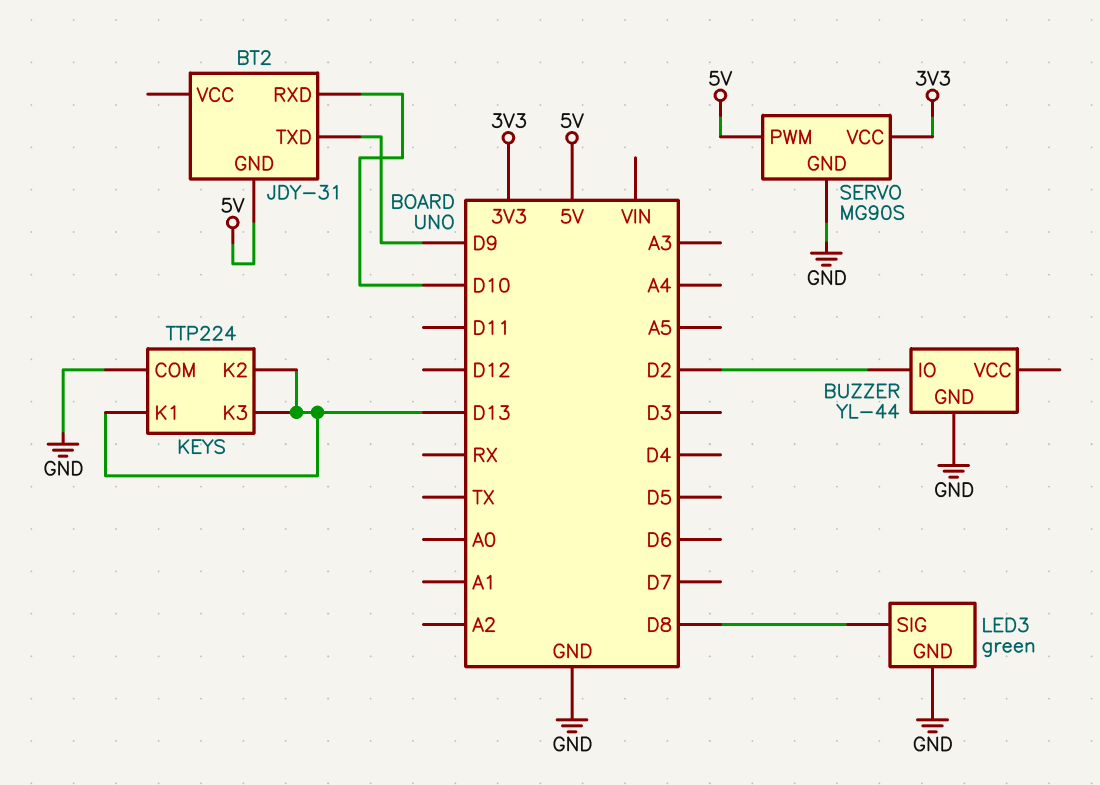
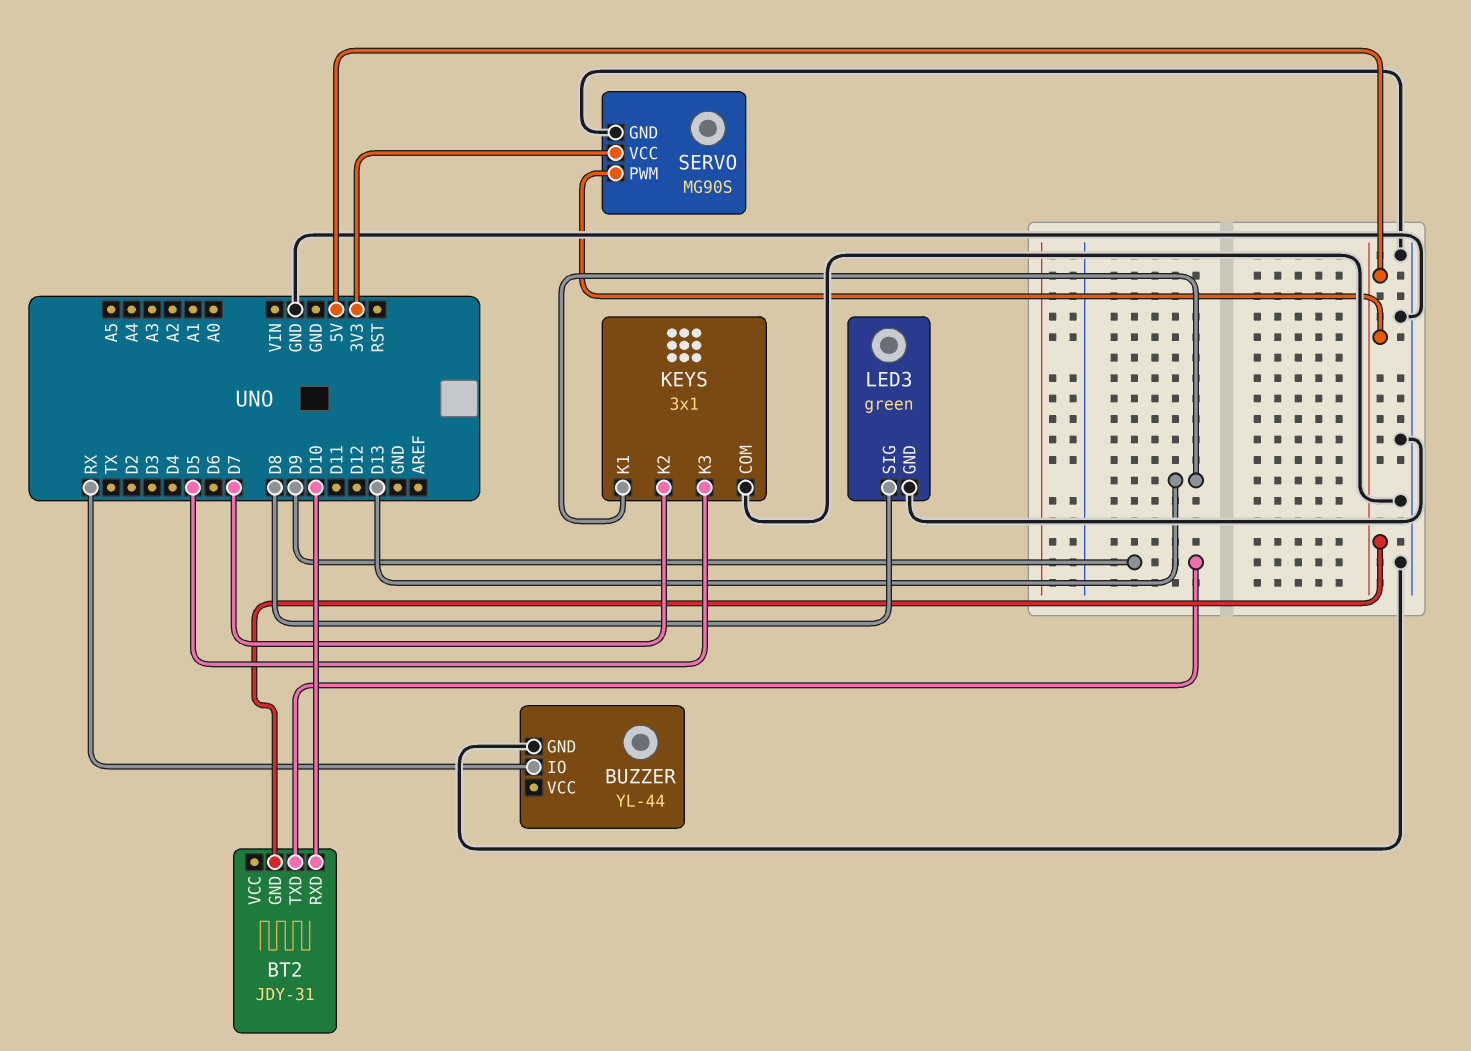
BUZZER pin IO: D2 -> RX
KEYS: TTP224 -> 3x1
KEYS pin K2: D13 -> D7
KEYS pin K3: D13 -> D5

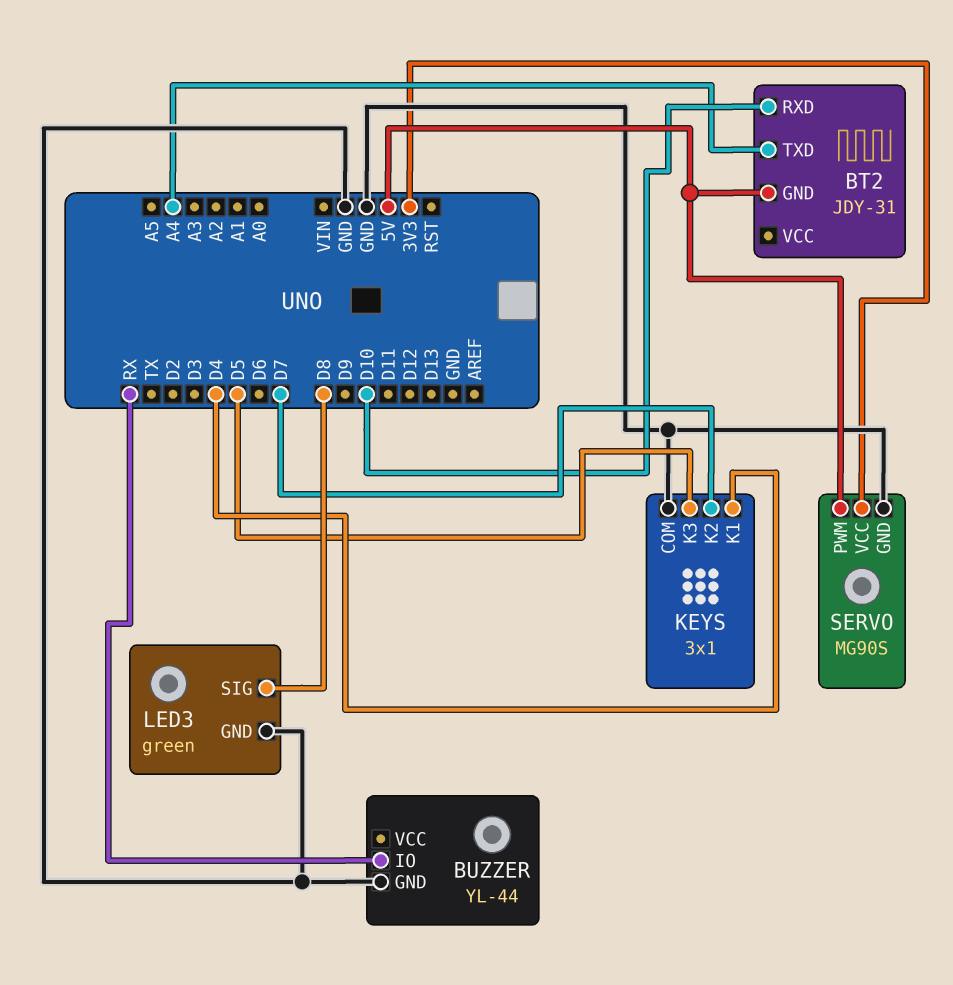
BT2 pin TXD: D9 -> A4
KEYS pin K1: D13 -> D4

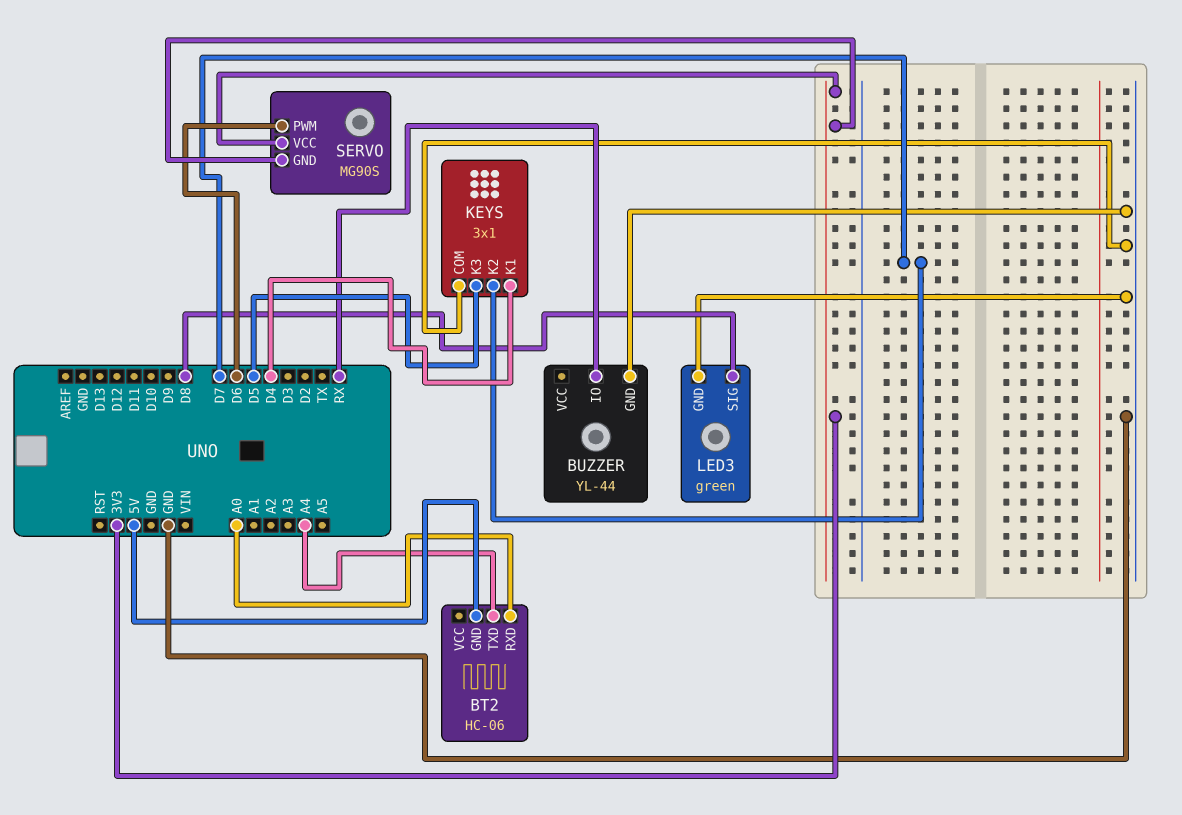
BT2: JDY-31 -> HC-06
BT2 pin RXD: D10 -> A0
SERVO pin GND: GND -> 3V3
SERVO pin PWM: 5V -> D6

